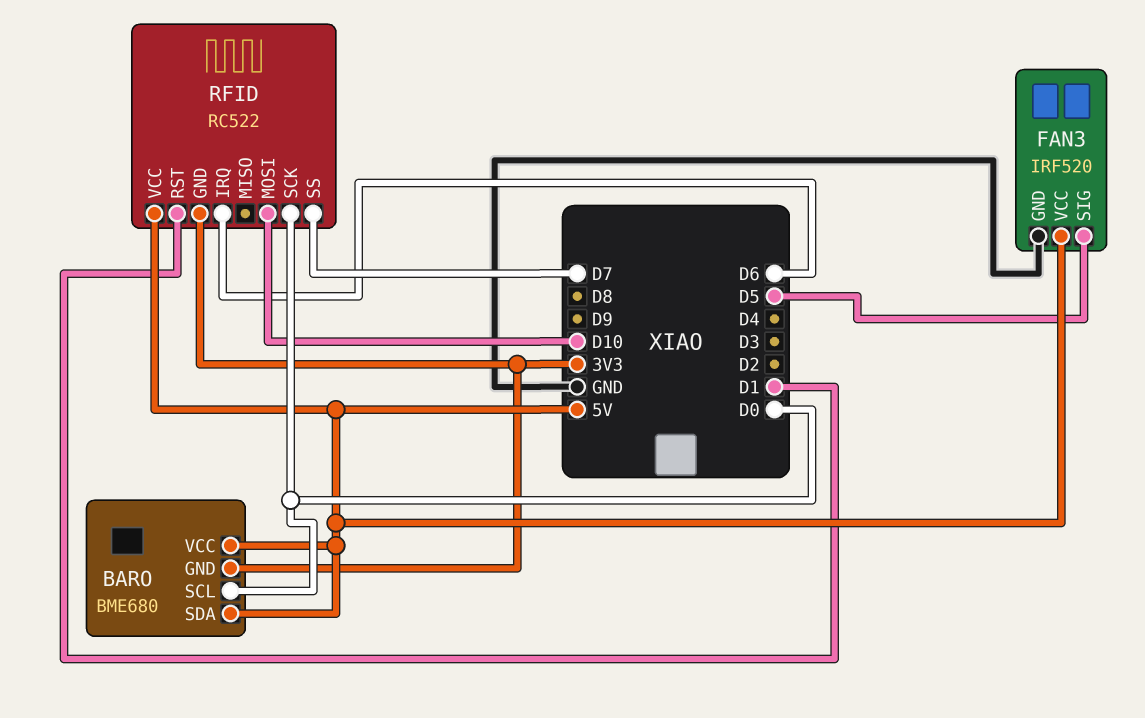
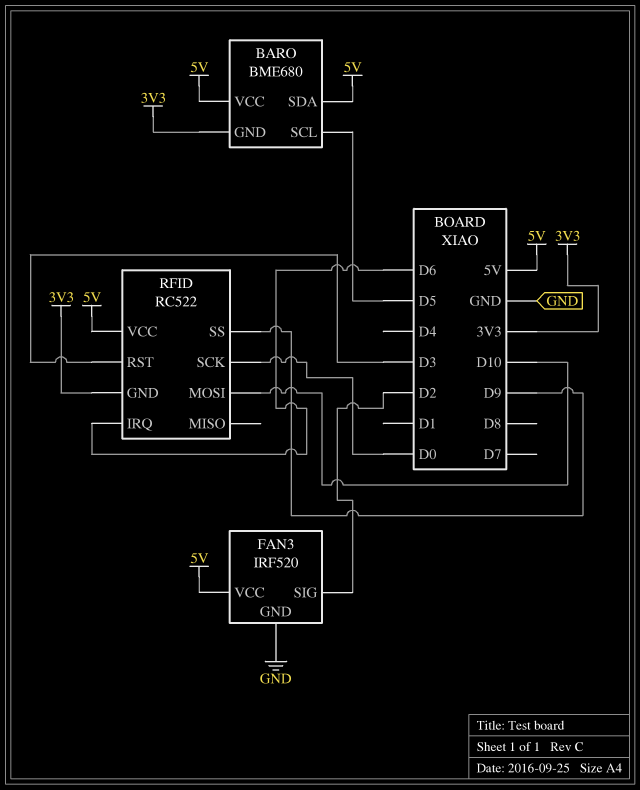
BARO pin SCL: D0 -> D5
FAN3 pin SIG: D5 -> D2
RFID pin RST: D1 -> D3
RFID pin SS: D7 -> D9

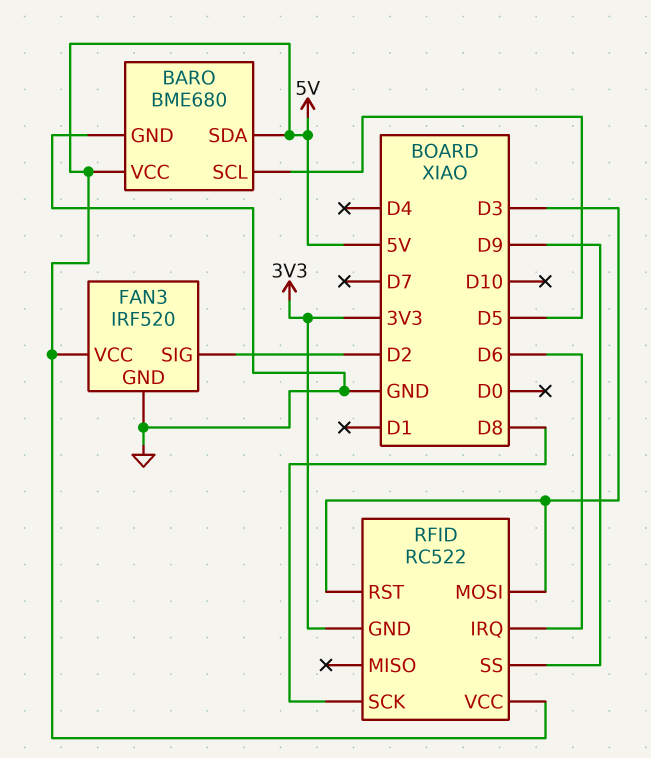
BARO pin GND: 3V3 -> GND
RFID pin MOSI: D10 -> D3
RFID pin SCK: D0 -> D8

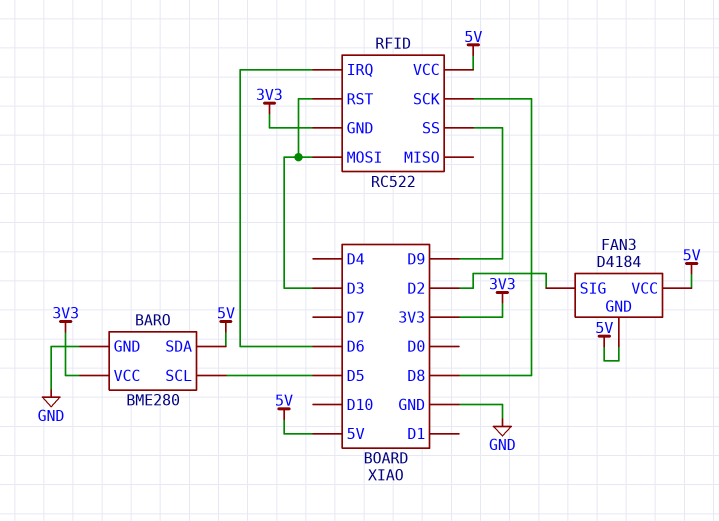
BARO: BME680 -> BME280
BARO pin VCC: 5V -> 3V3
FAN3: IRF520 -> D4184
FAN3 pin GND: GND -> 5V

